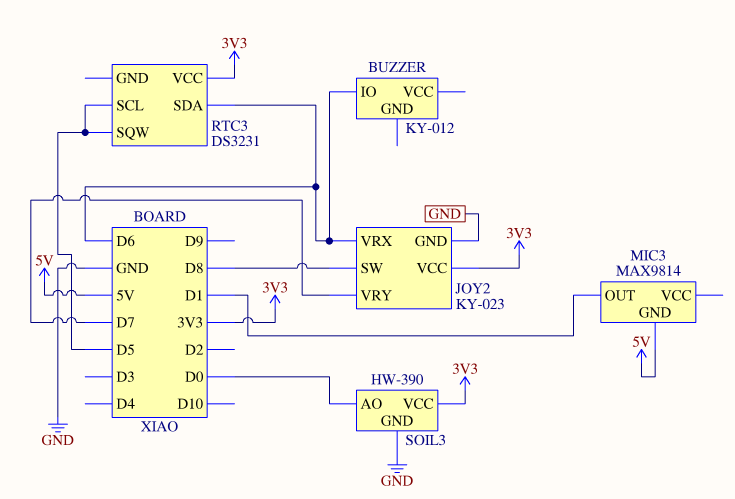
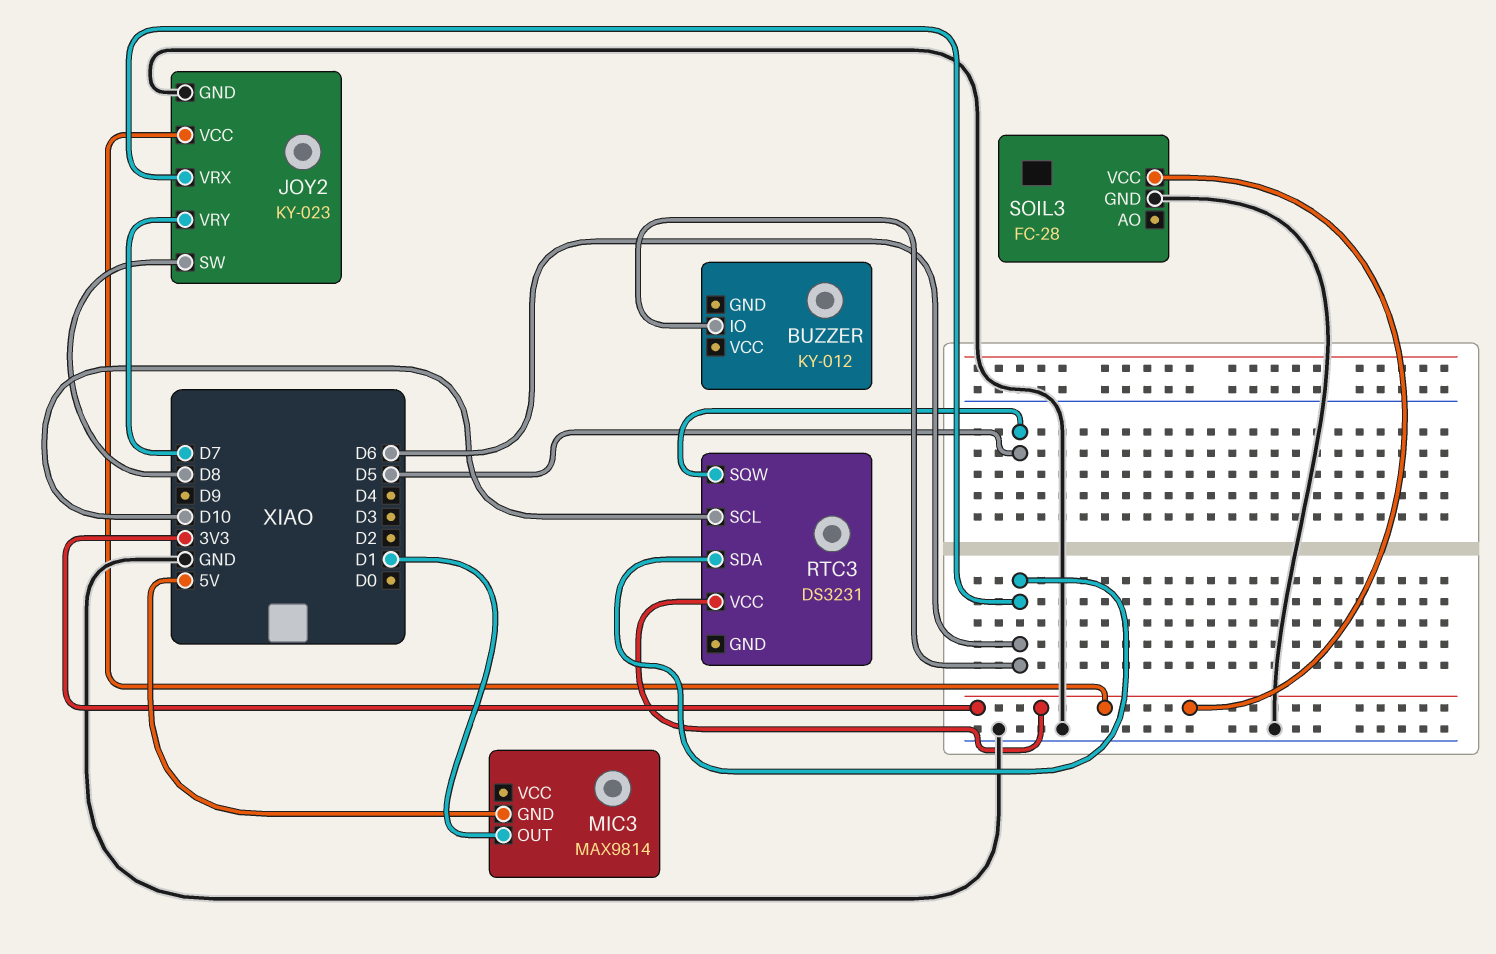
RTC3 pin SCL: D5 -> D10
SOIL3: HW-390 -> FC-28
SOIL3 pin AO: D0 -> none

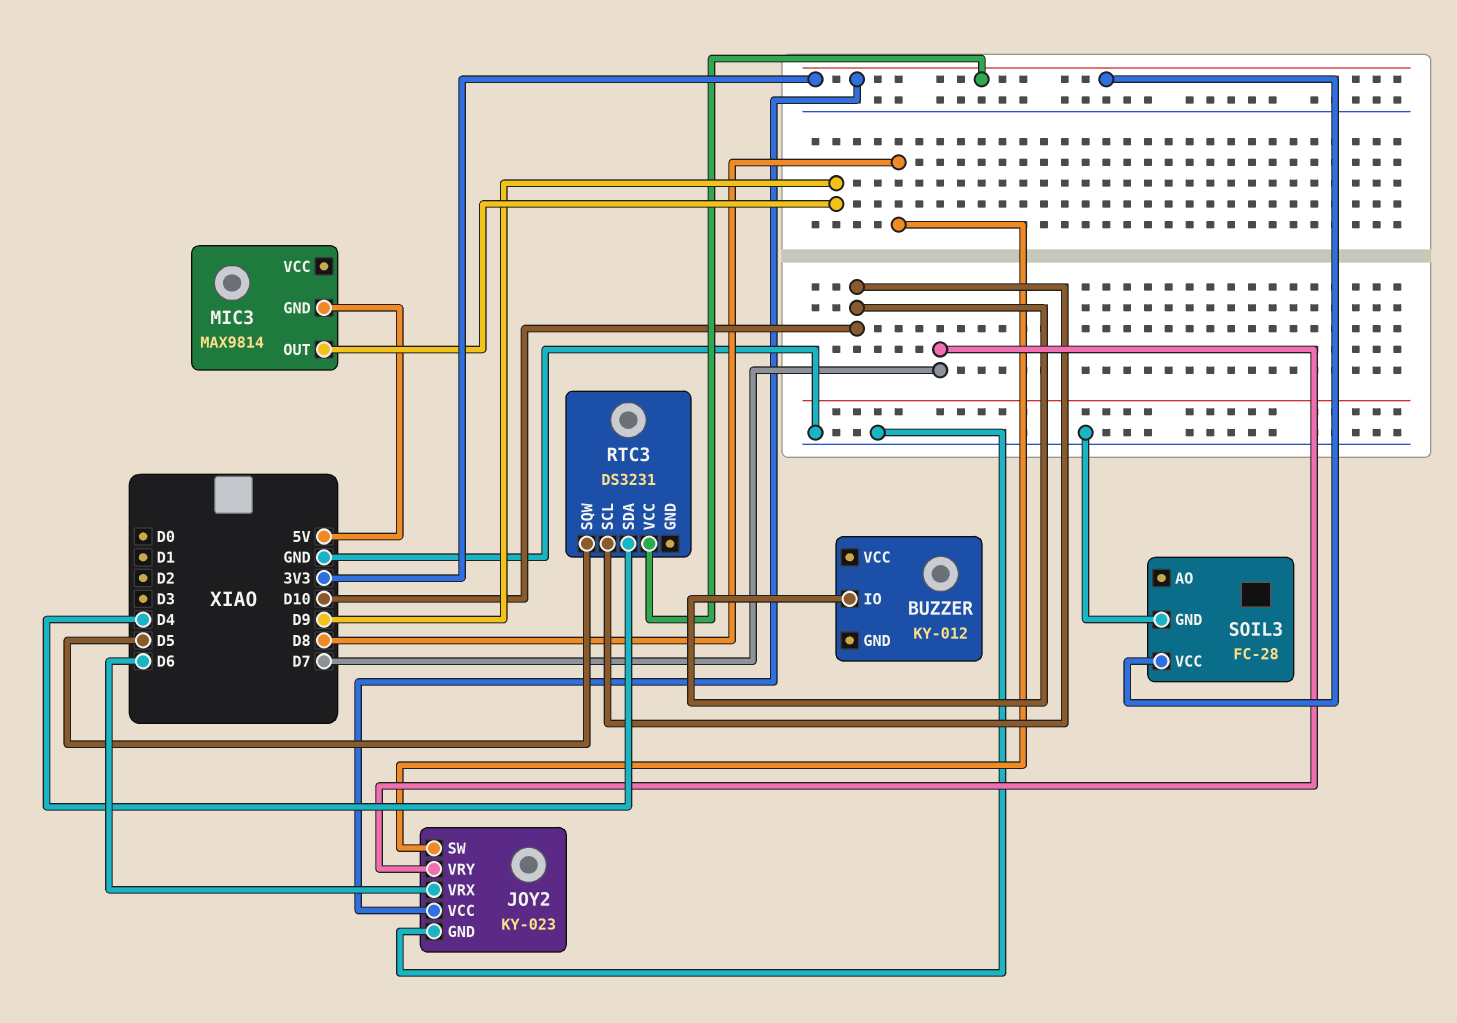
BUZZER pin IO: D6 -> D10
MIC3 pin OUT: D1 -> D9
RTC3 pin SDA: D6 -> D4

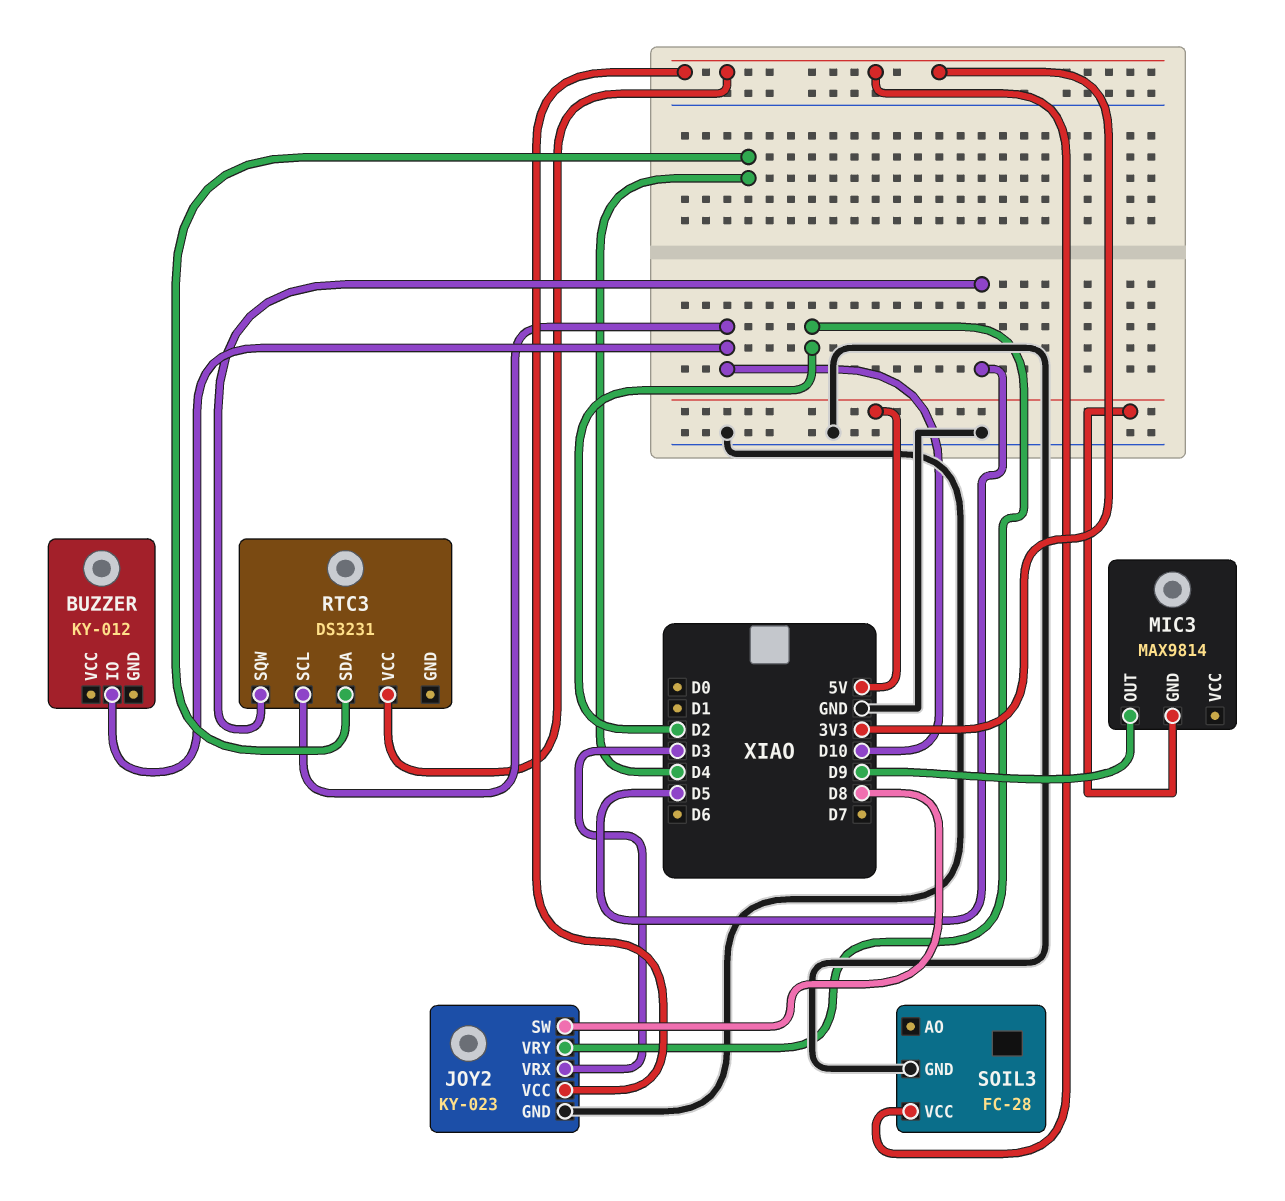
JOY2 pin VRX: D6 -> D3
JOY2 pin VRY: D7 -> D2

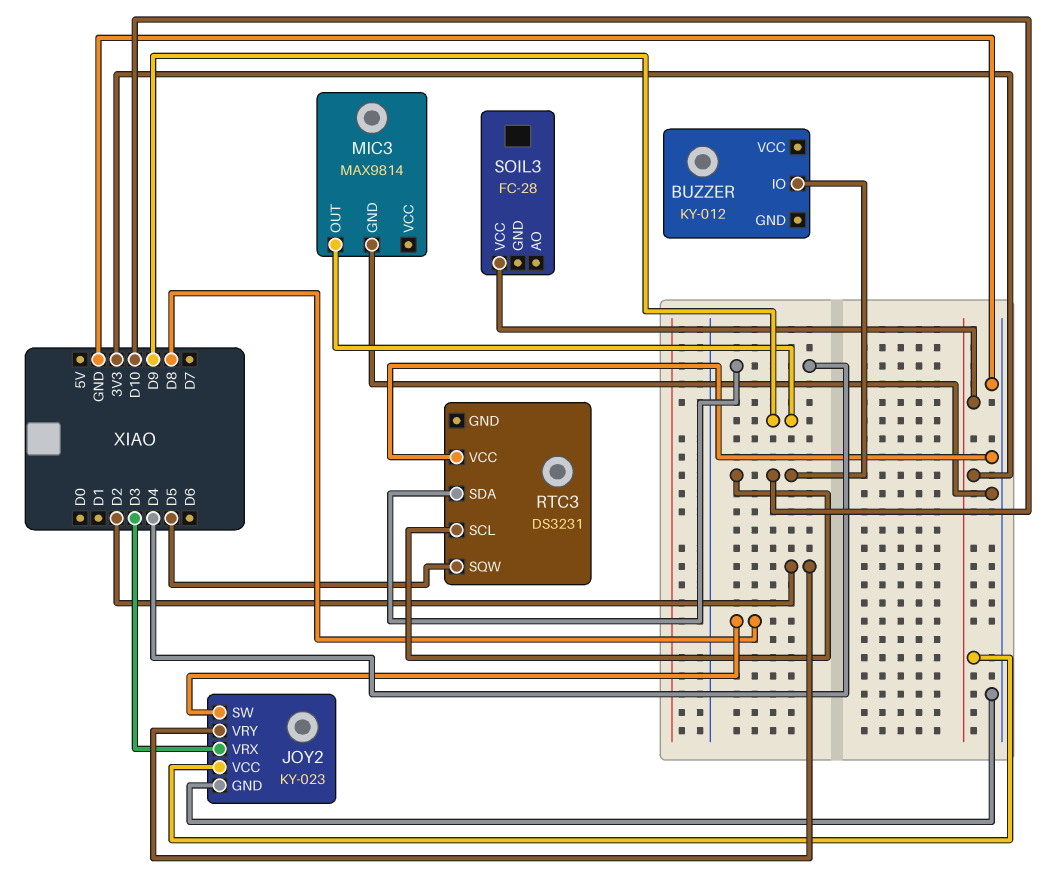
MIC3 pin GND: 5V -> GND
RTC3 pin VCC: 3V3 -> GND
SOIL3 pin GND: GND -> none

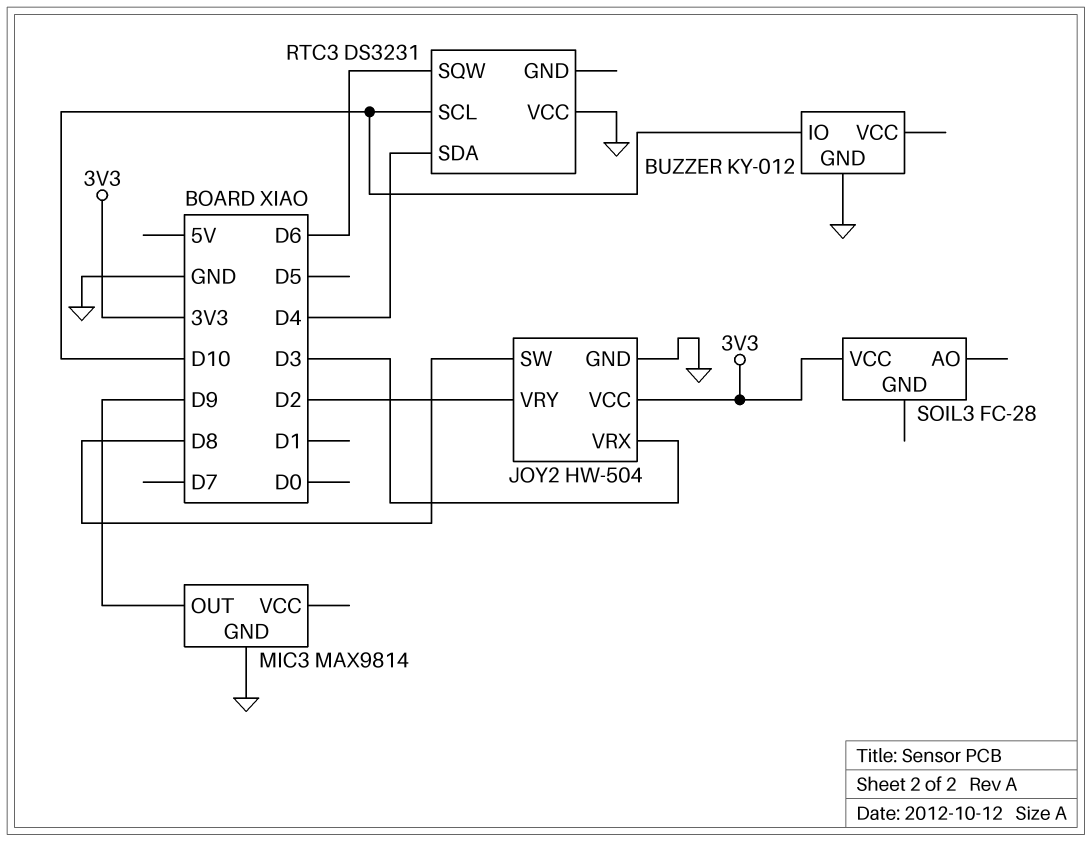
BUZZER pin GND: none -> GND
JOY2: KY-023 -> HW-504
RTC3 pin SQW: D5 -> D6

